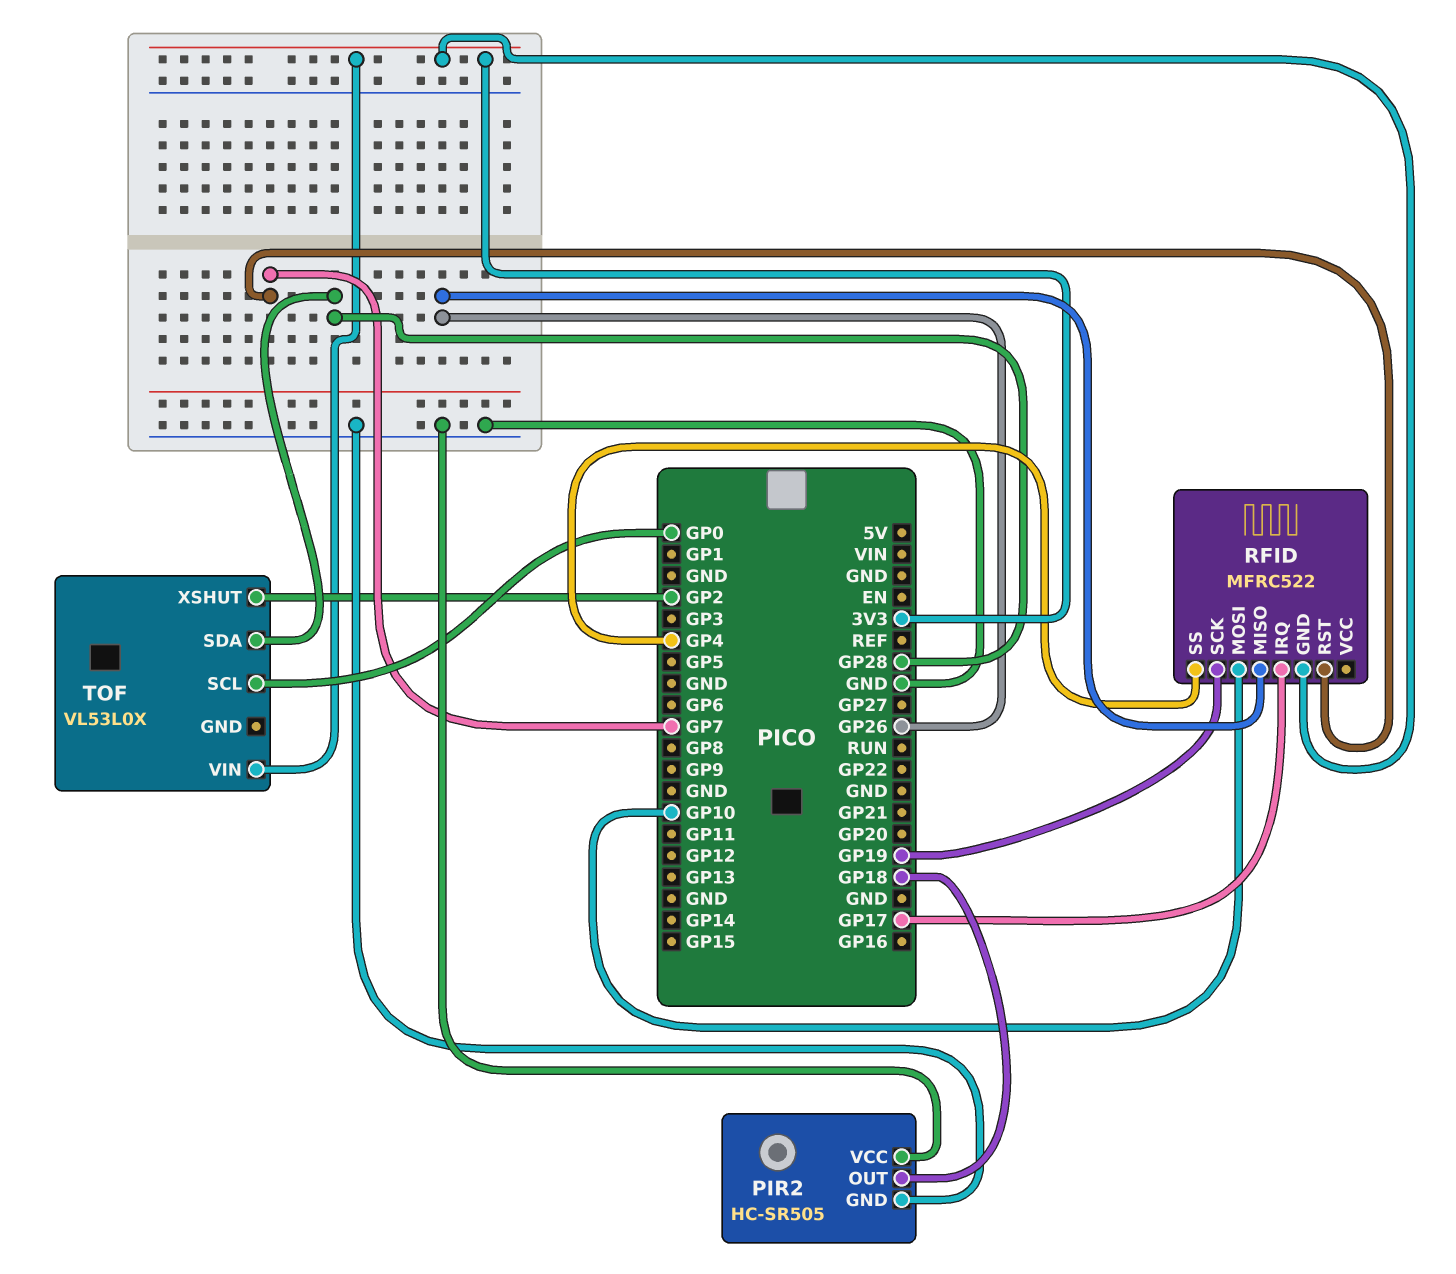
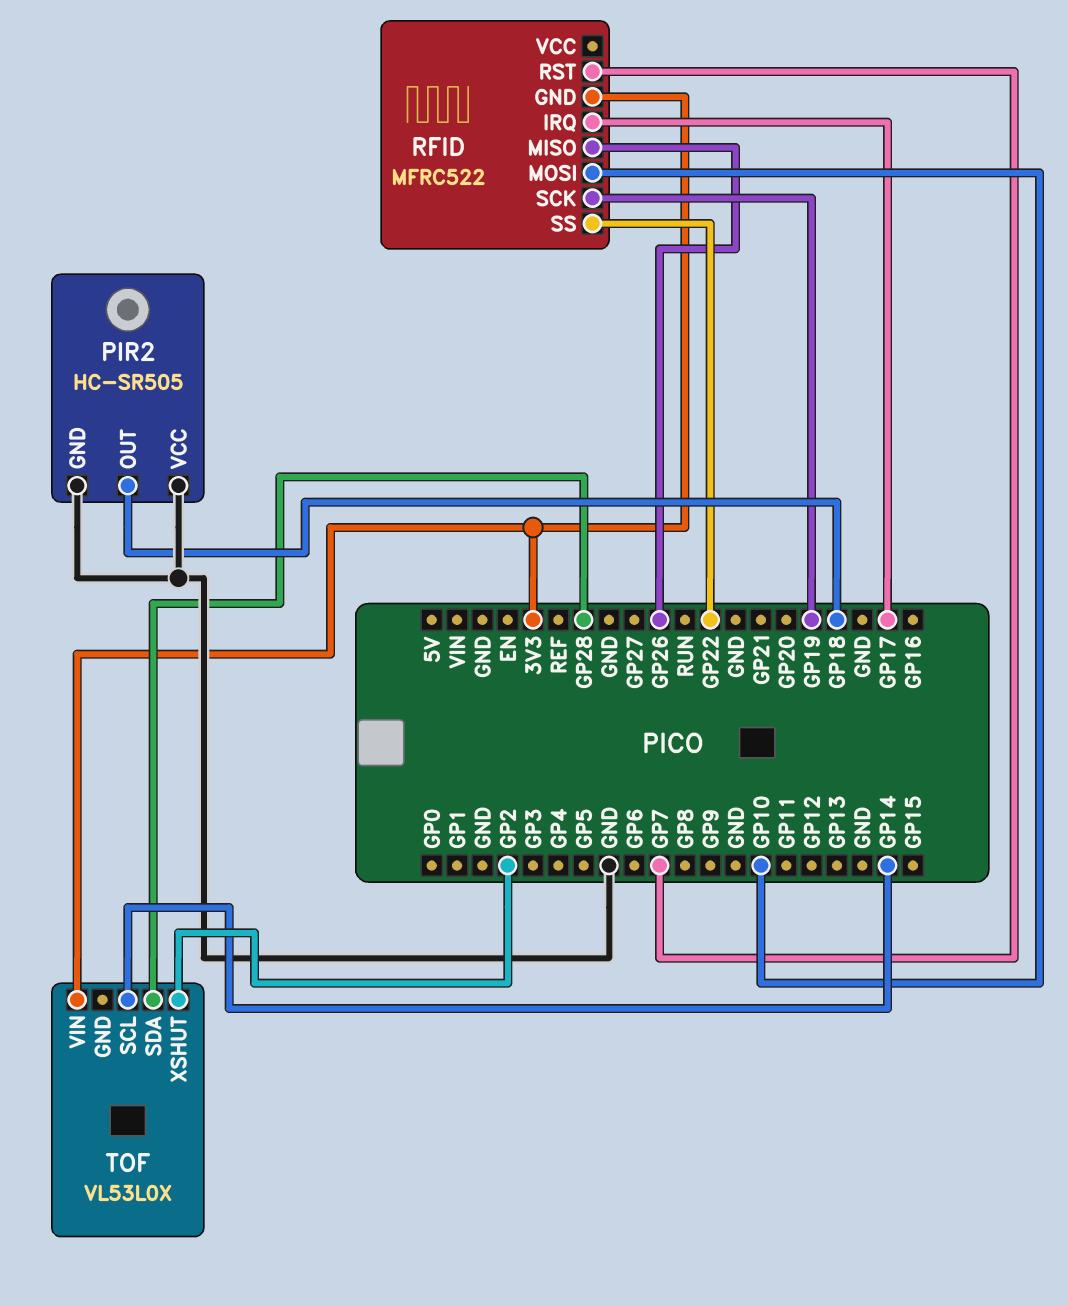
RFID pin SS: GP4 -> GP22
TOF pin SCL: GP0 -> GP14

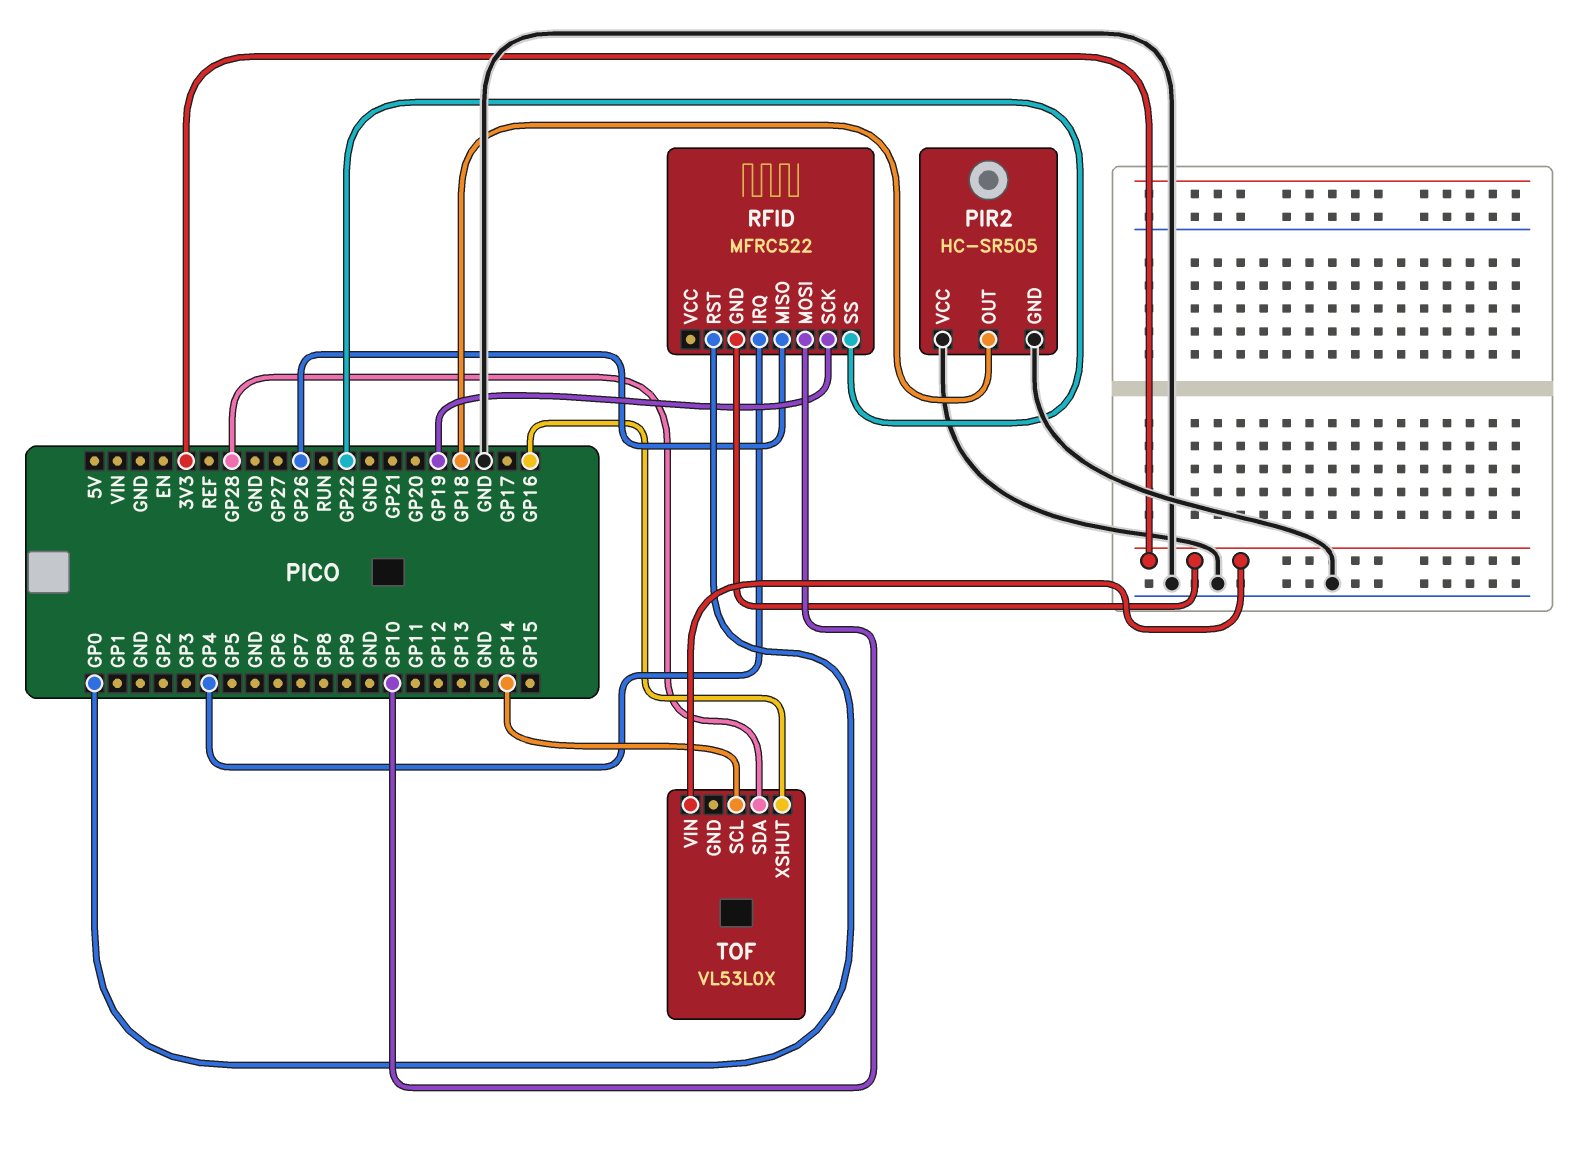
RFID pin IRQ: GP17 -> GP4
RFID pin RST: GP7 -> GP0
TOF pin XSHUT: GP2 -> GP16

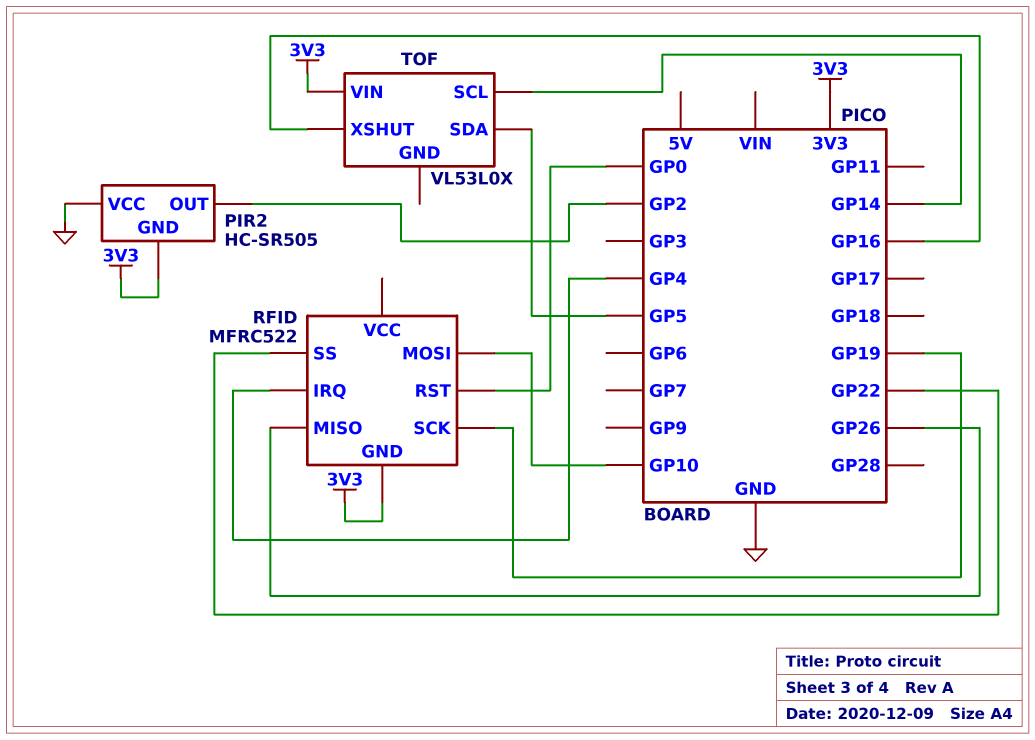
PIR2 pin GND: GND -> 3V3
PIR2 pin OUT: GP18 -> GP2
TOF pin SDA: GP28 -> GP5

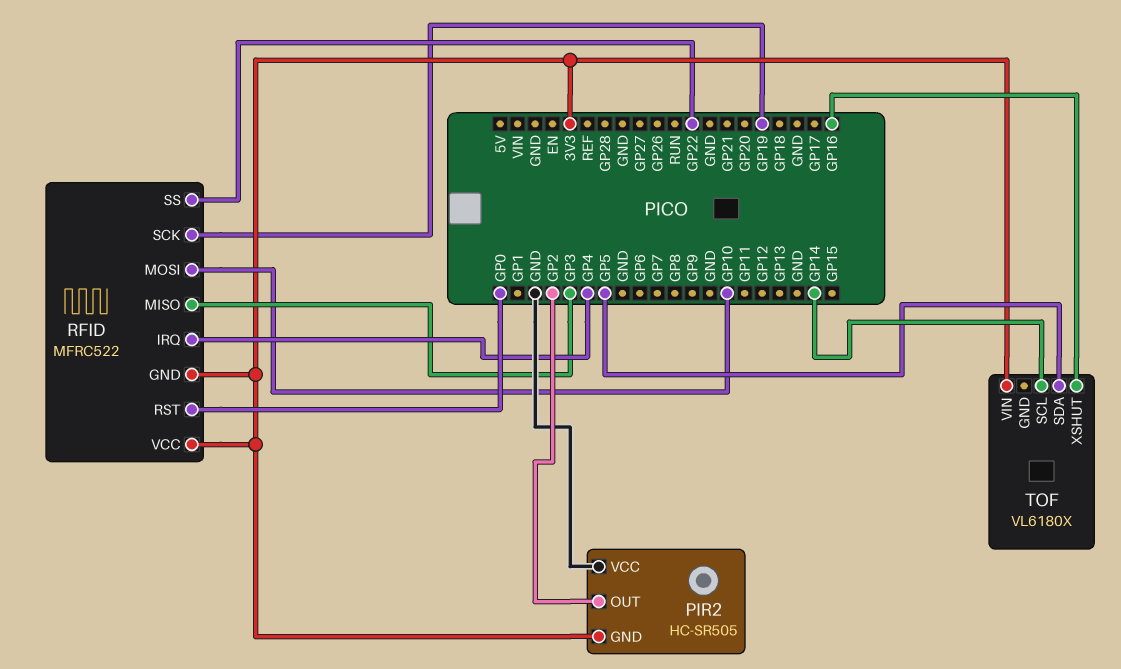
RFID pin MISO: GP26 -> GP3
RFID pin VCC: none -> 3V3
TOF: VL53L0X -> VL6180X

